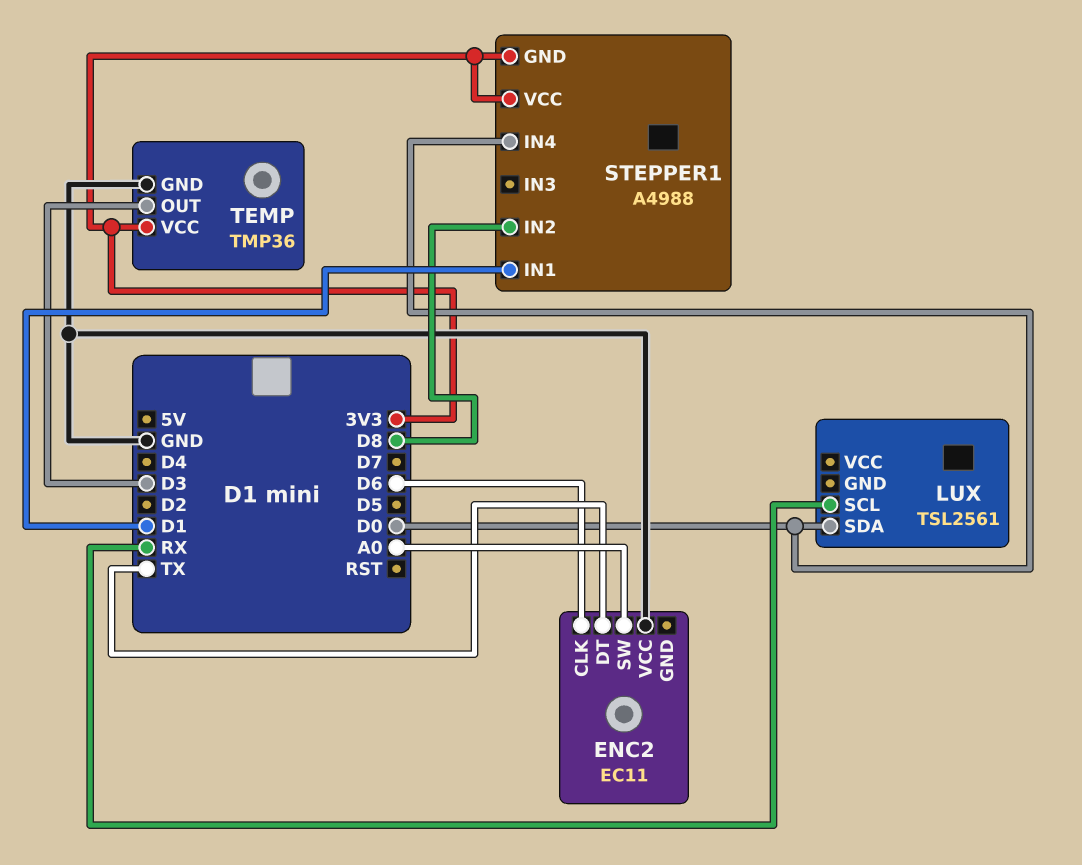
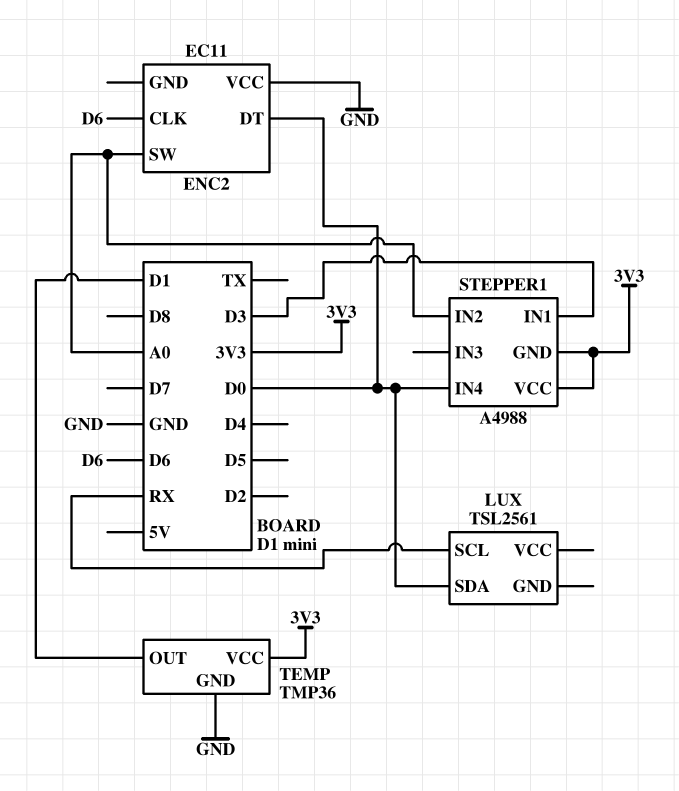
ENC2 pin DT: TX -> D0
STEPPER1 pin IN1: D1 -> D3
STEPPER1 pin IN2: D8 -> A0
TEMP pin OUT: D3 -> D1

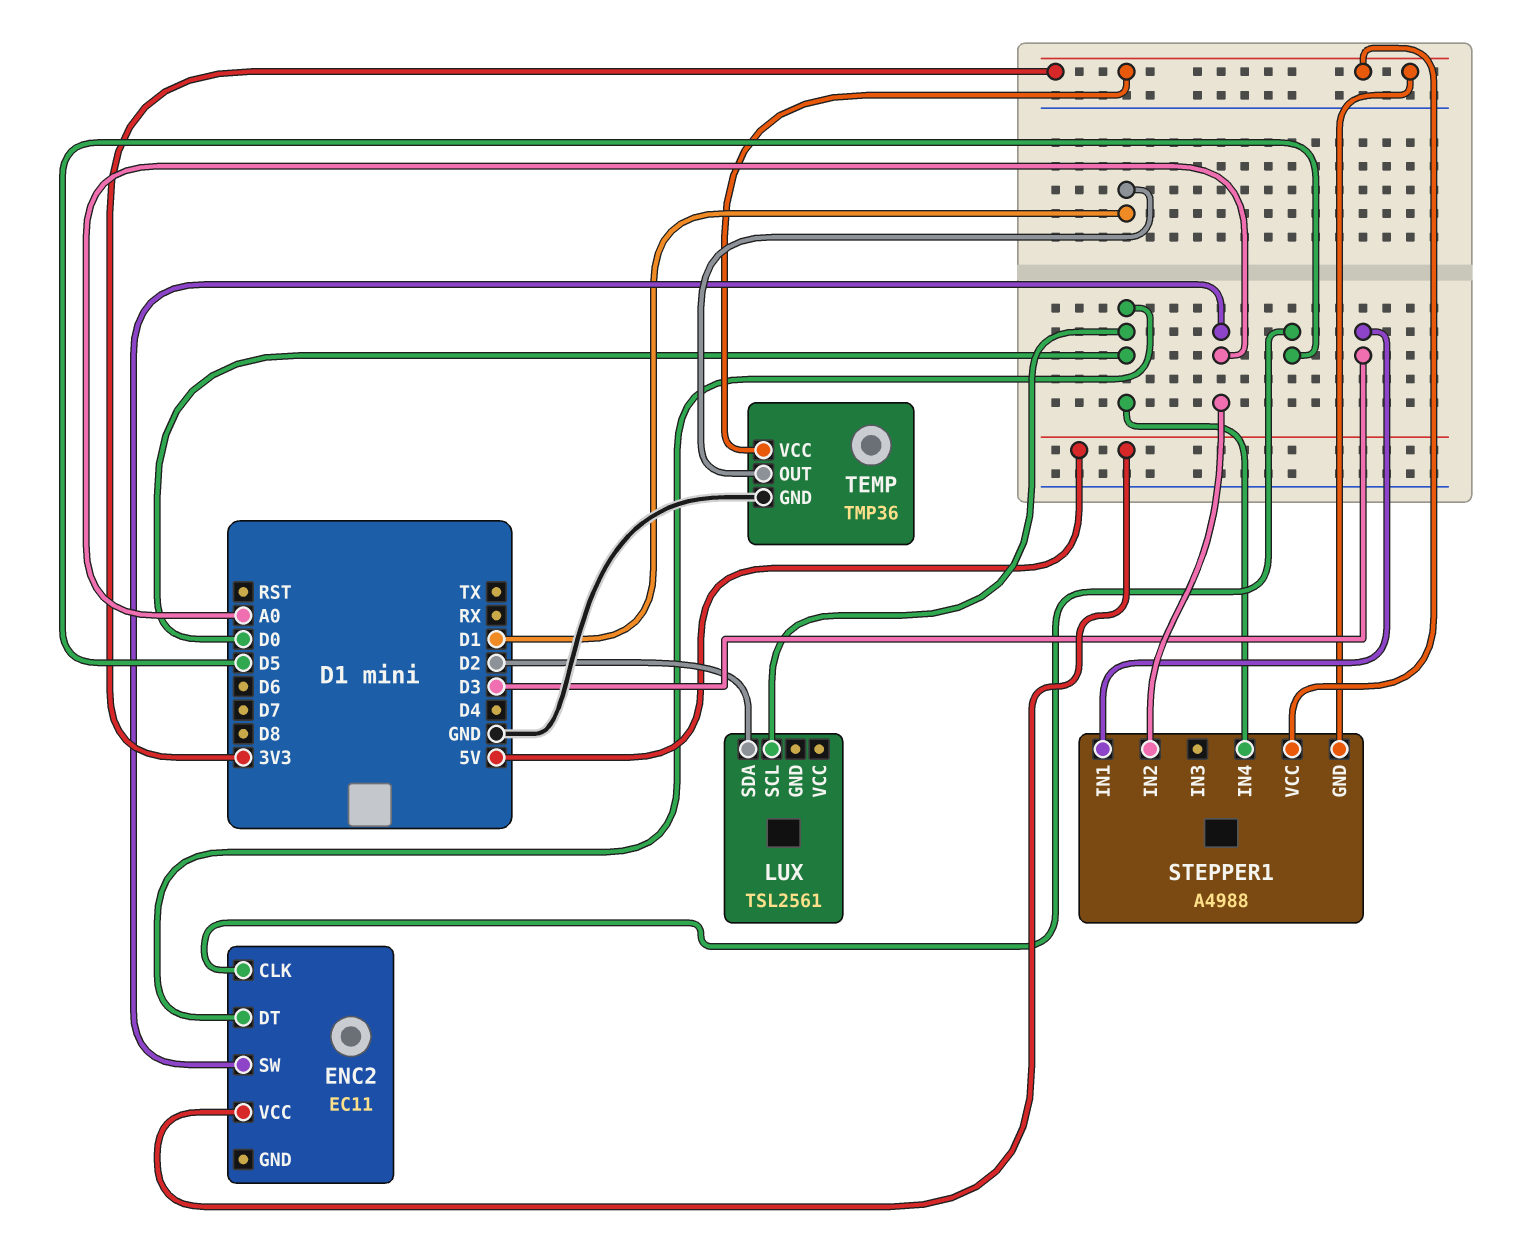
ENC2 pin CLK: D6 -> D5
ENC2 pin VCC: GND -> 5V
LUX pin SCL: RX -> D0
LUX pin SDA: D0 -> D2

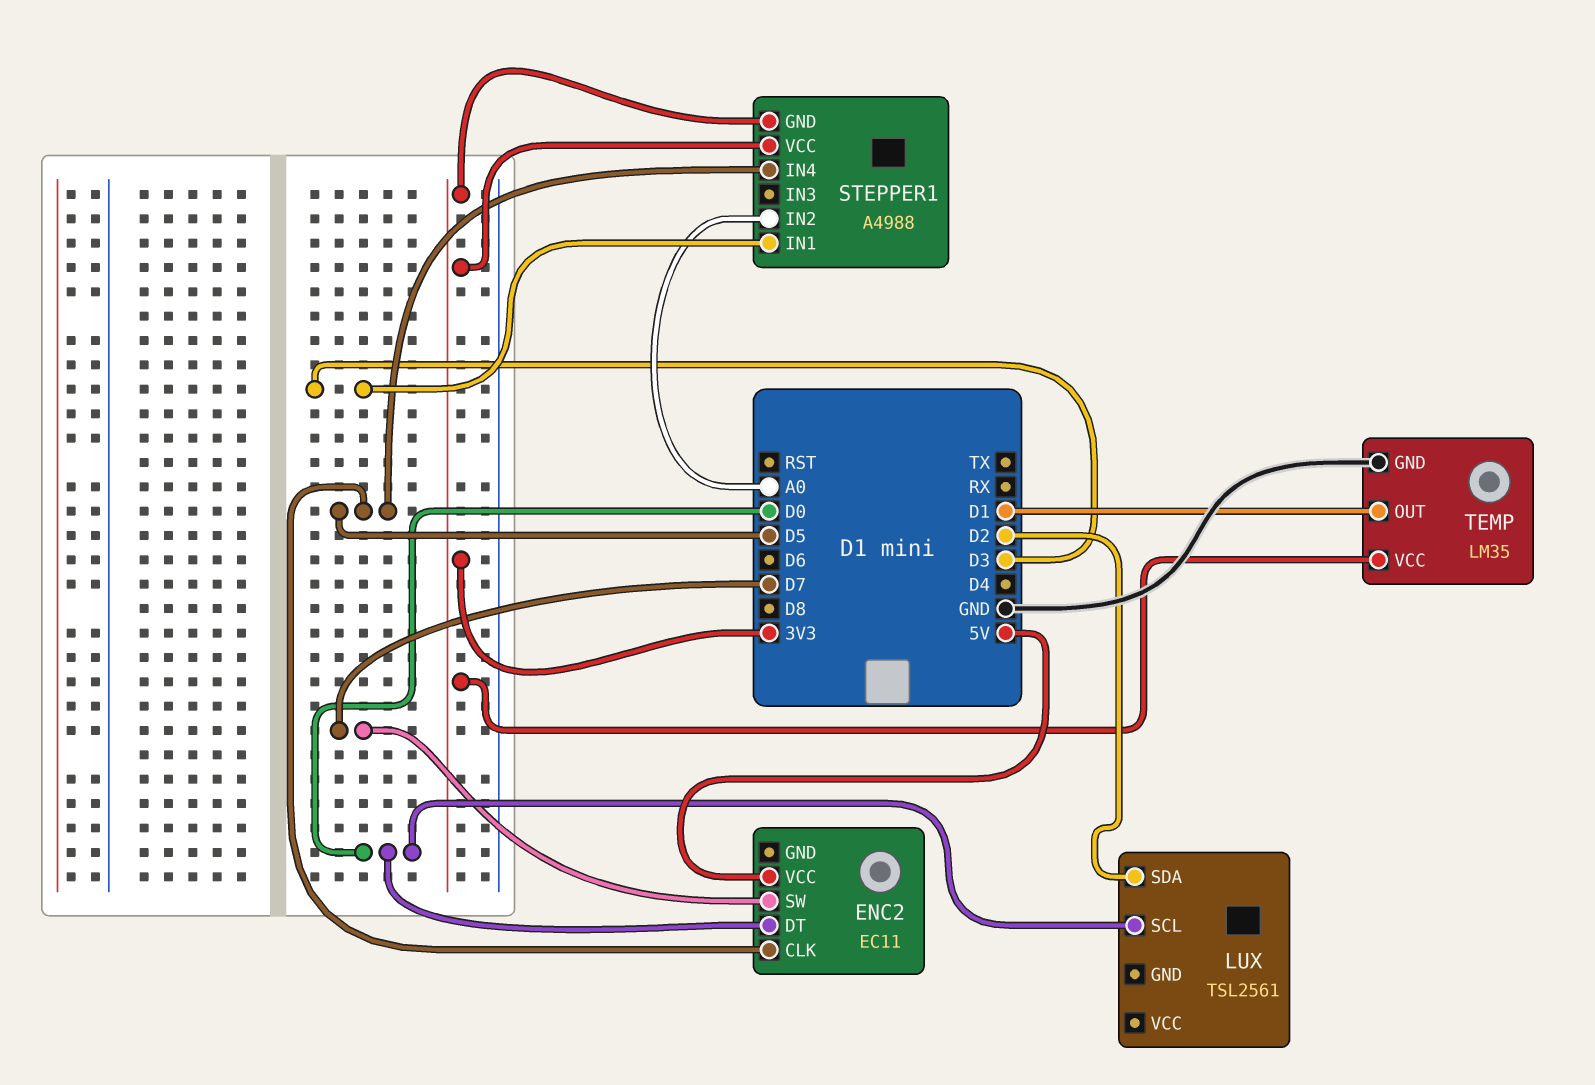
ENC2 pin SW: A0 -> D7
STEPPER1 pin IN4: D0 -> D5
TEMP: TMP36 -> LM35

